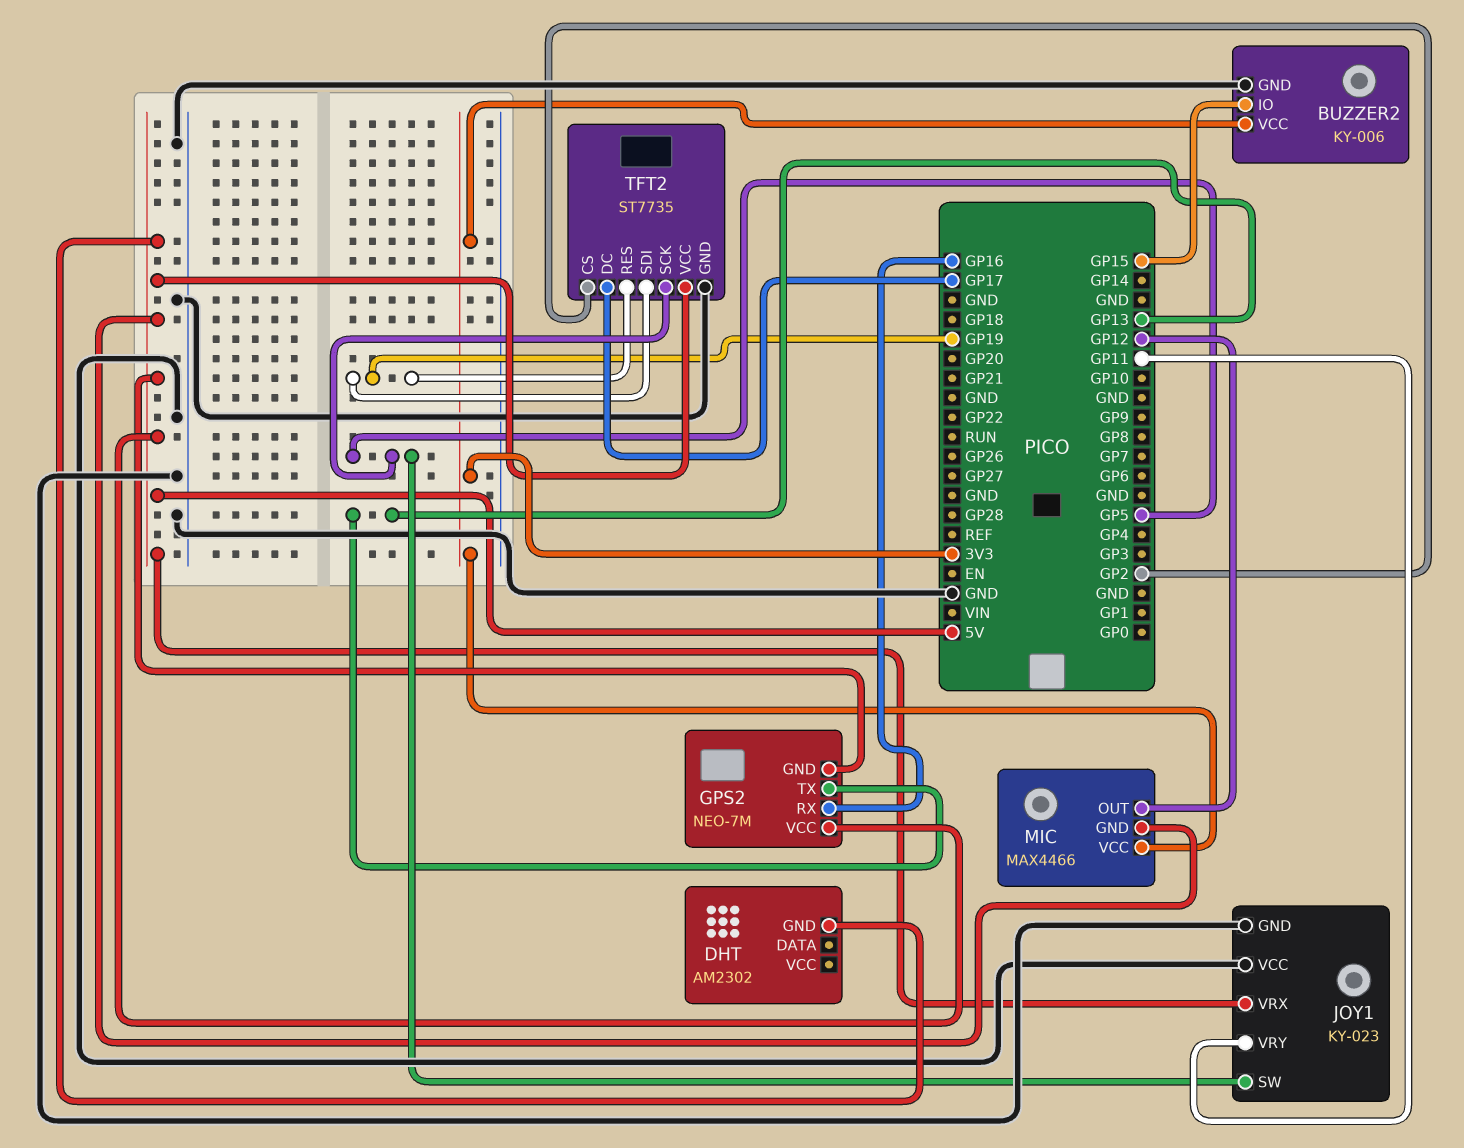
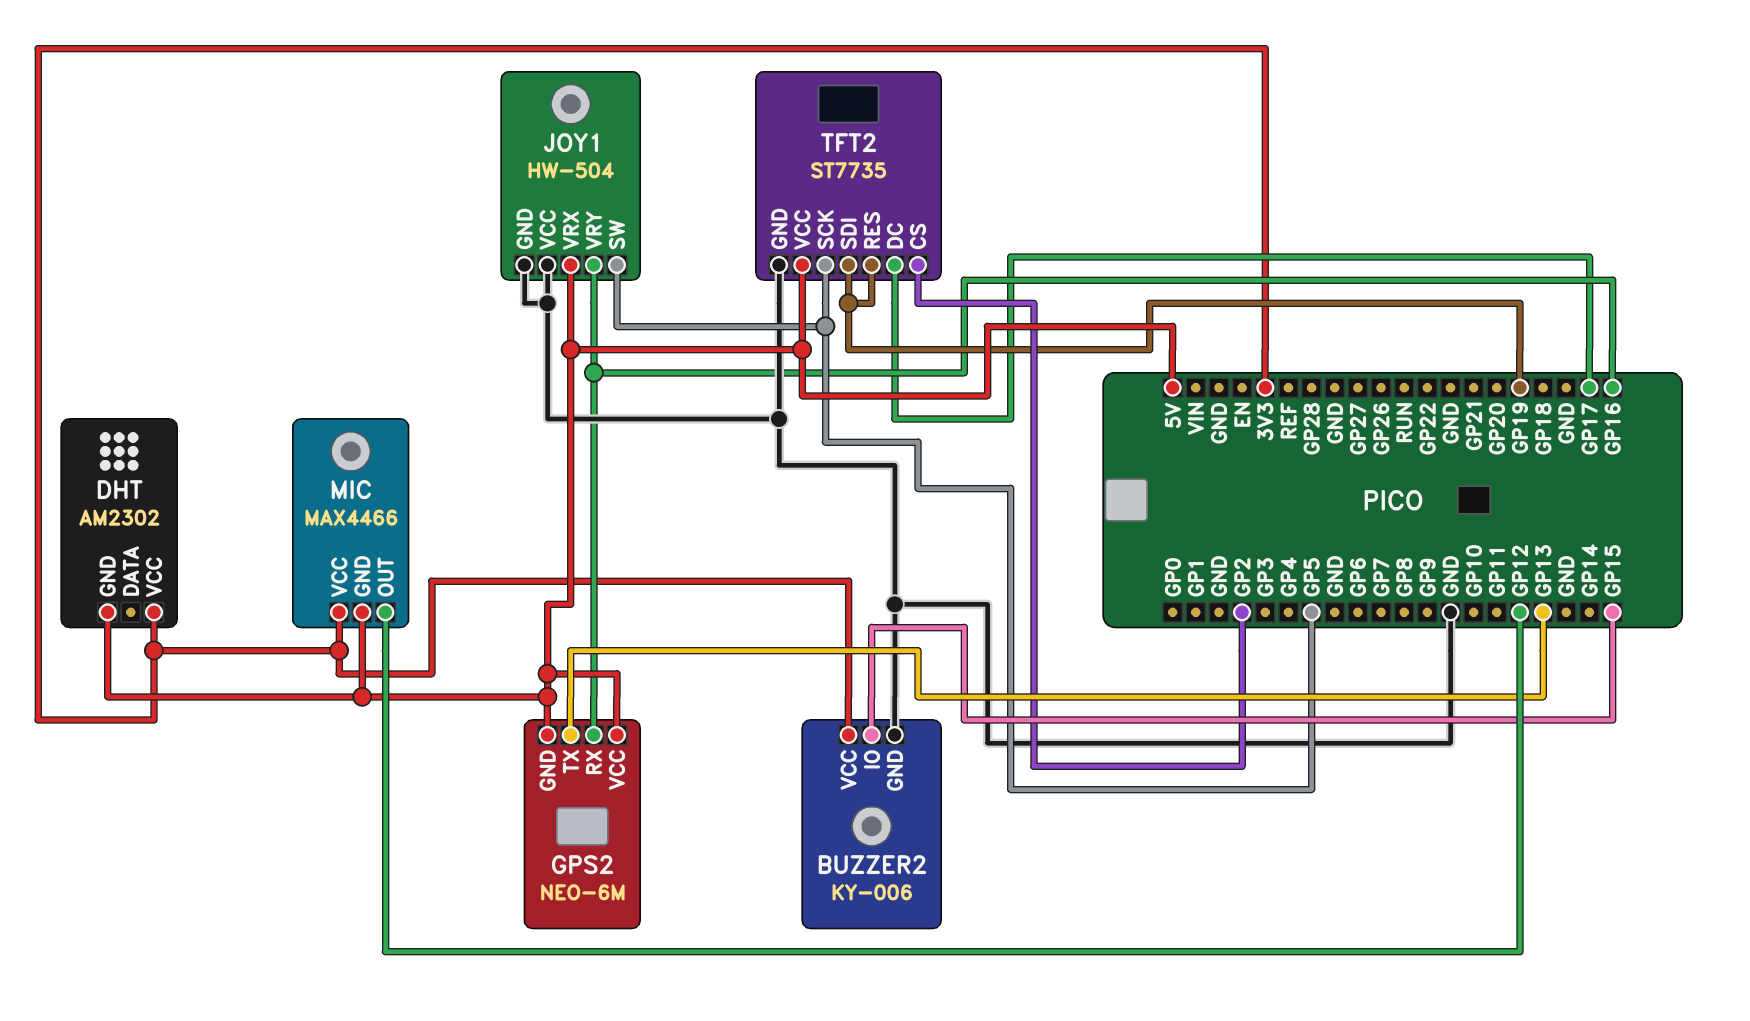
DHT pin VCC: none -> 3V3
GPS2: NEO-7M -> NEO-6M
JOY1: KY-023 -> HW-504
JOY1 pin VRY: GP11 -> GP16

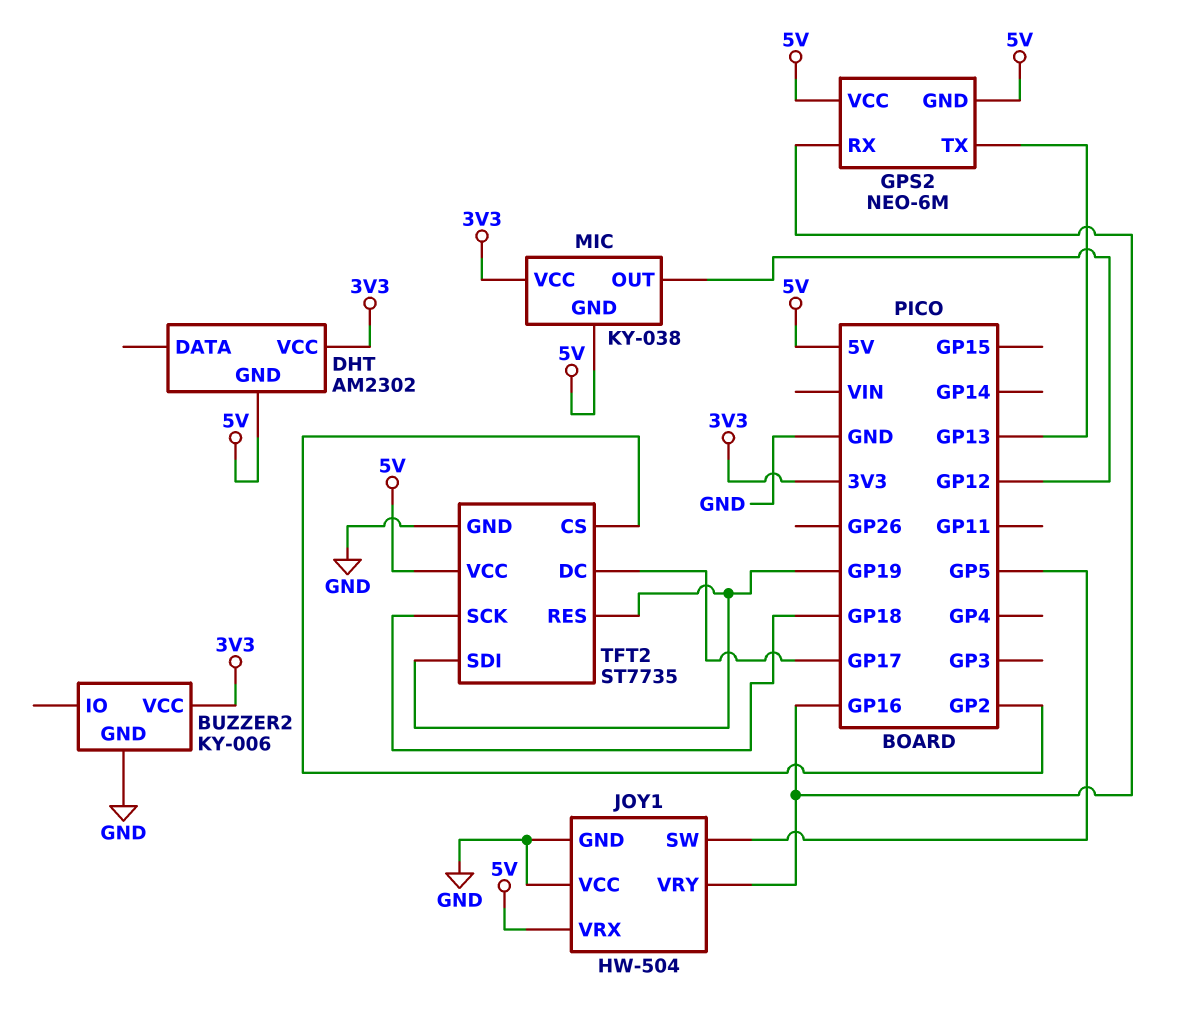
BUZZER2 pin IO: GP15 -> none
MIC: MAX4466 -> KY-038
TFT2 pin SCK: GP5 -> GP18

